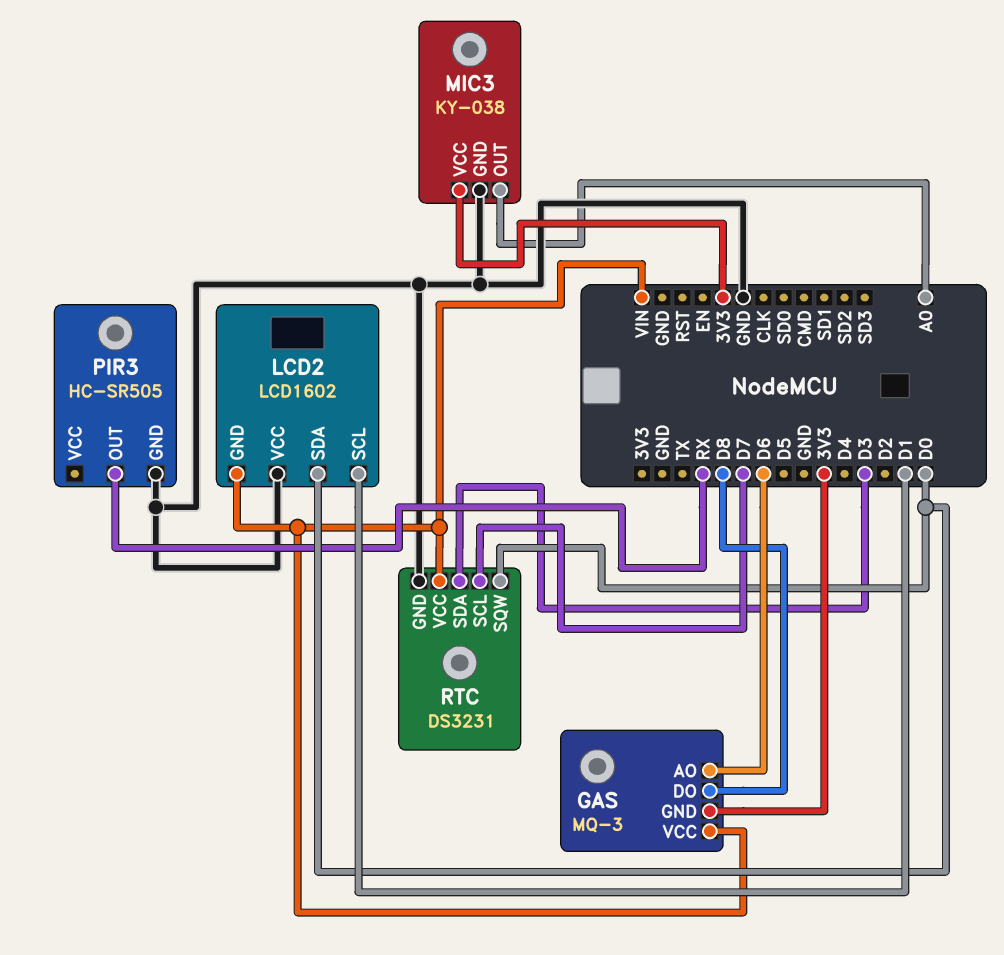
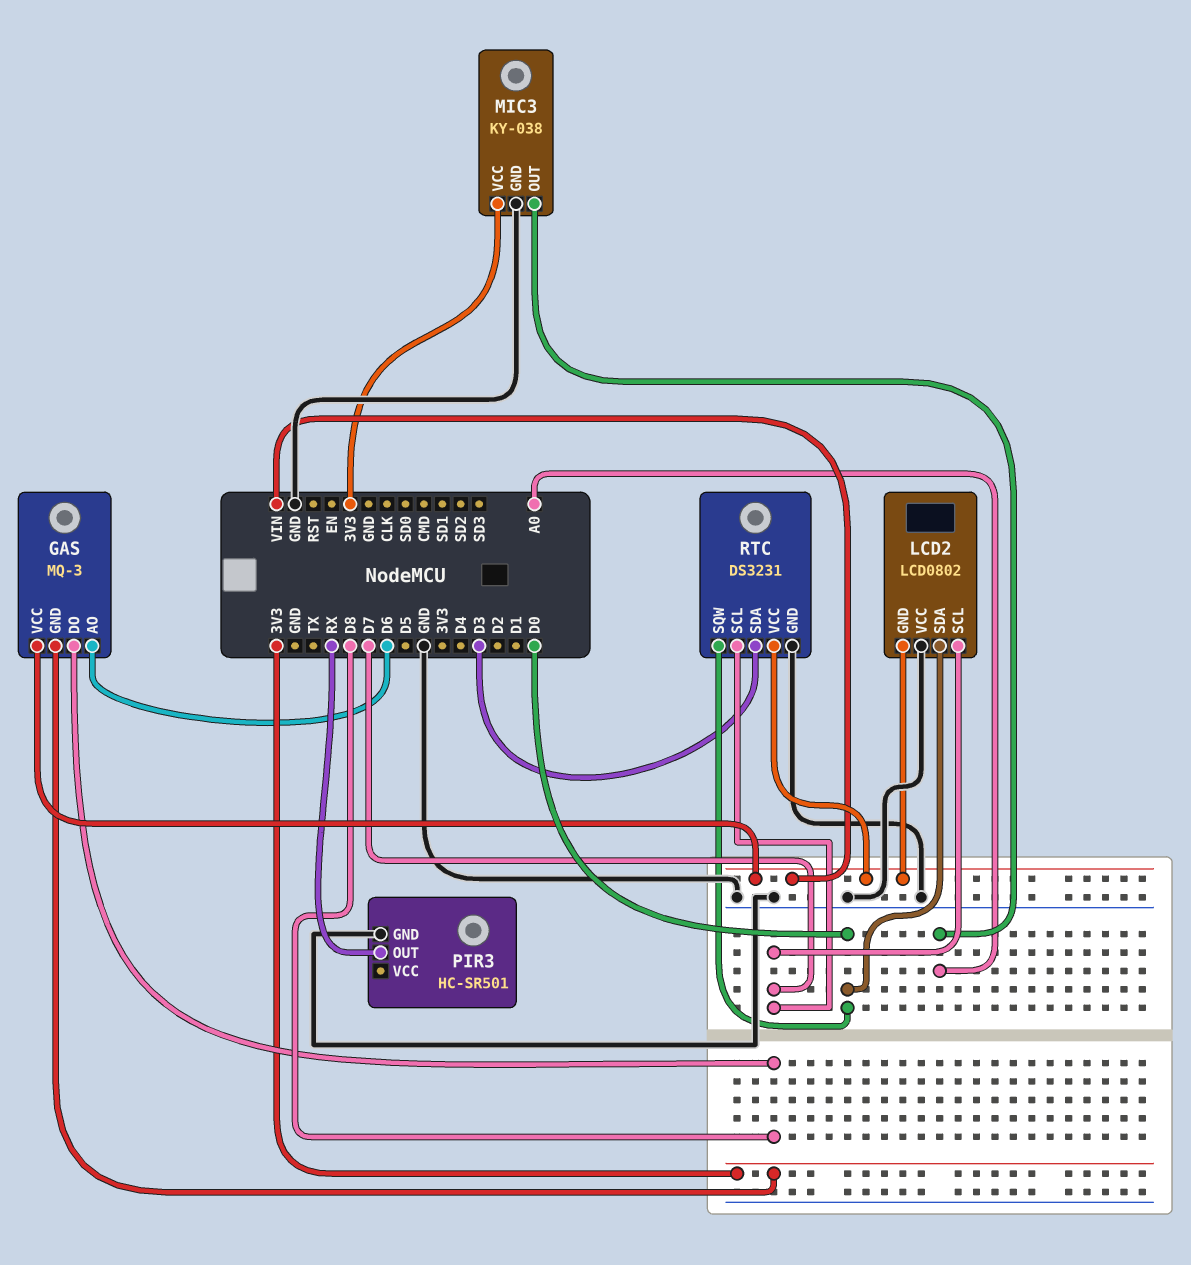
LCD2: LCD1602 -> LCD0802
LCD2 pin SCL: D1 -> D7
PIR3: HC-SR505 -> HC-SR501

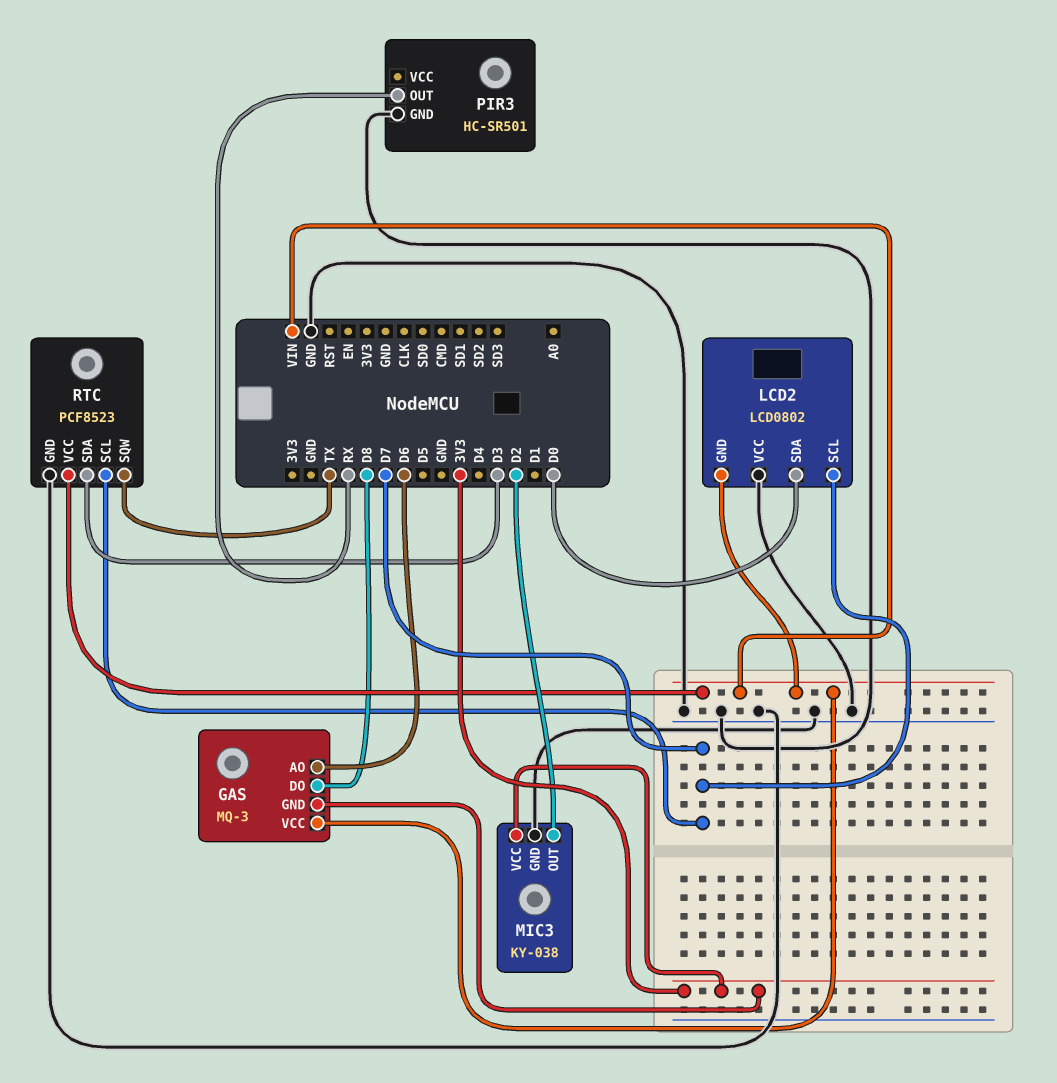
MIC3 pin OUT: A0 -> D2
RTC: DS3231 -> PCF8523
RTC pin SQW: D0 -> TX

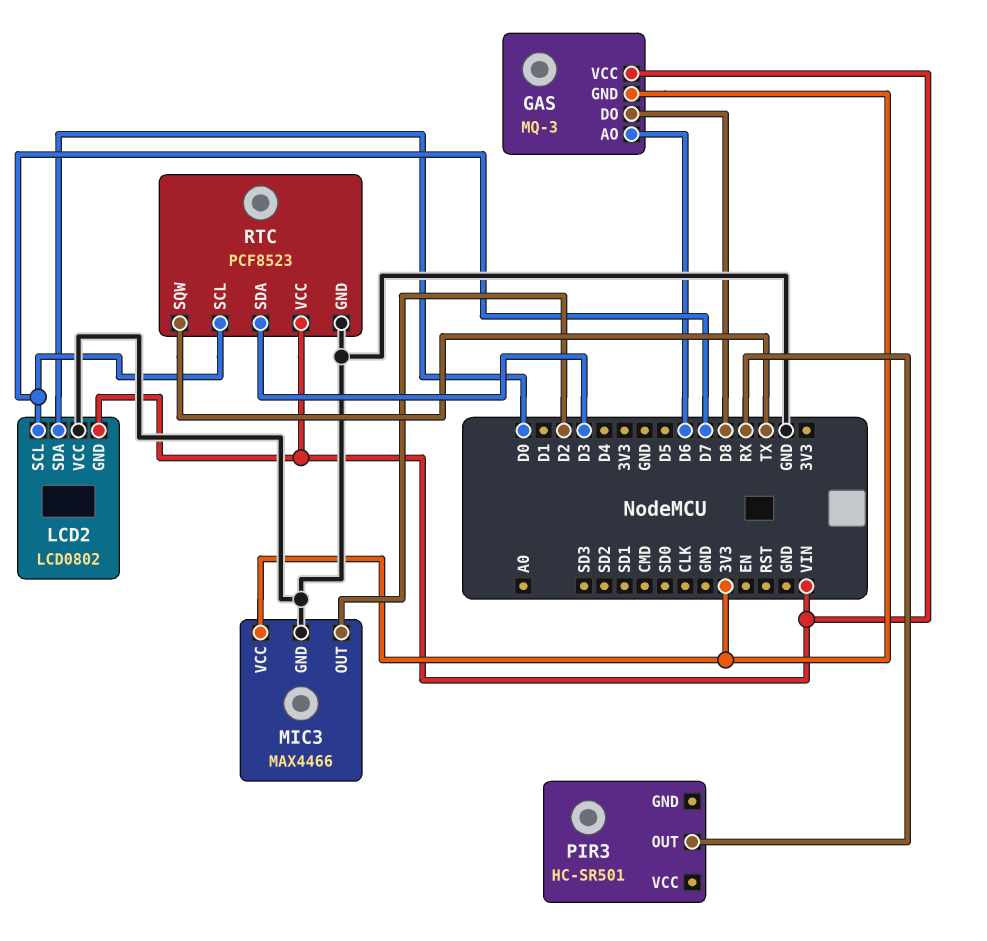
MIC3: KY-038 -> MAX4466
PIR3 pin GND: GND -> none

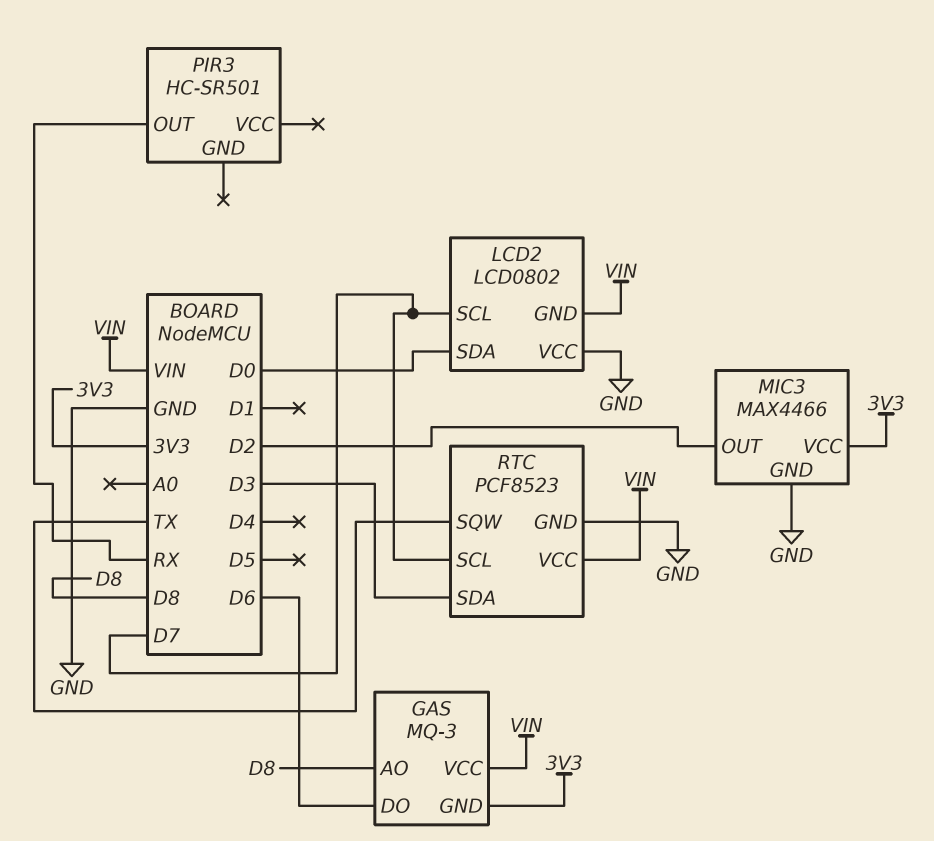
GAS pin AO: D6 -> D8
GAS pin DO: D8 -> D6

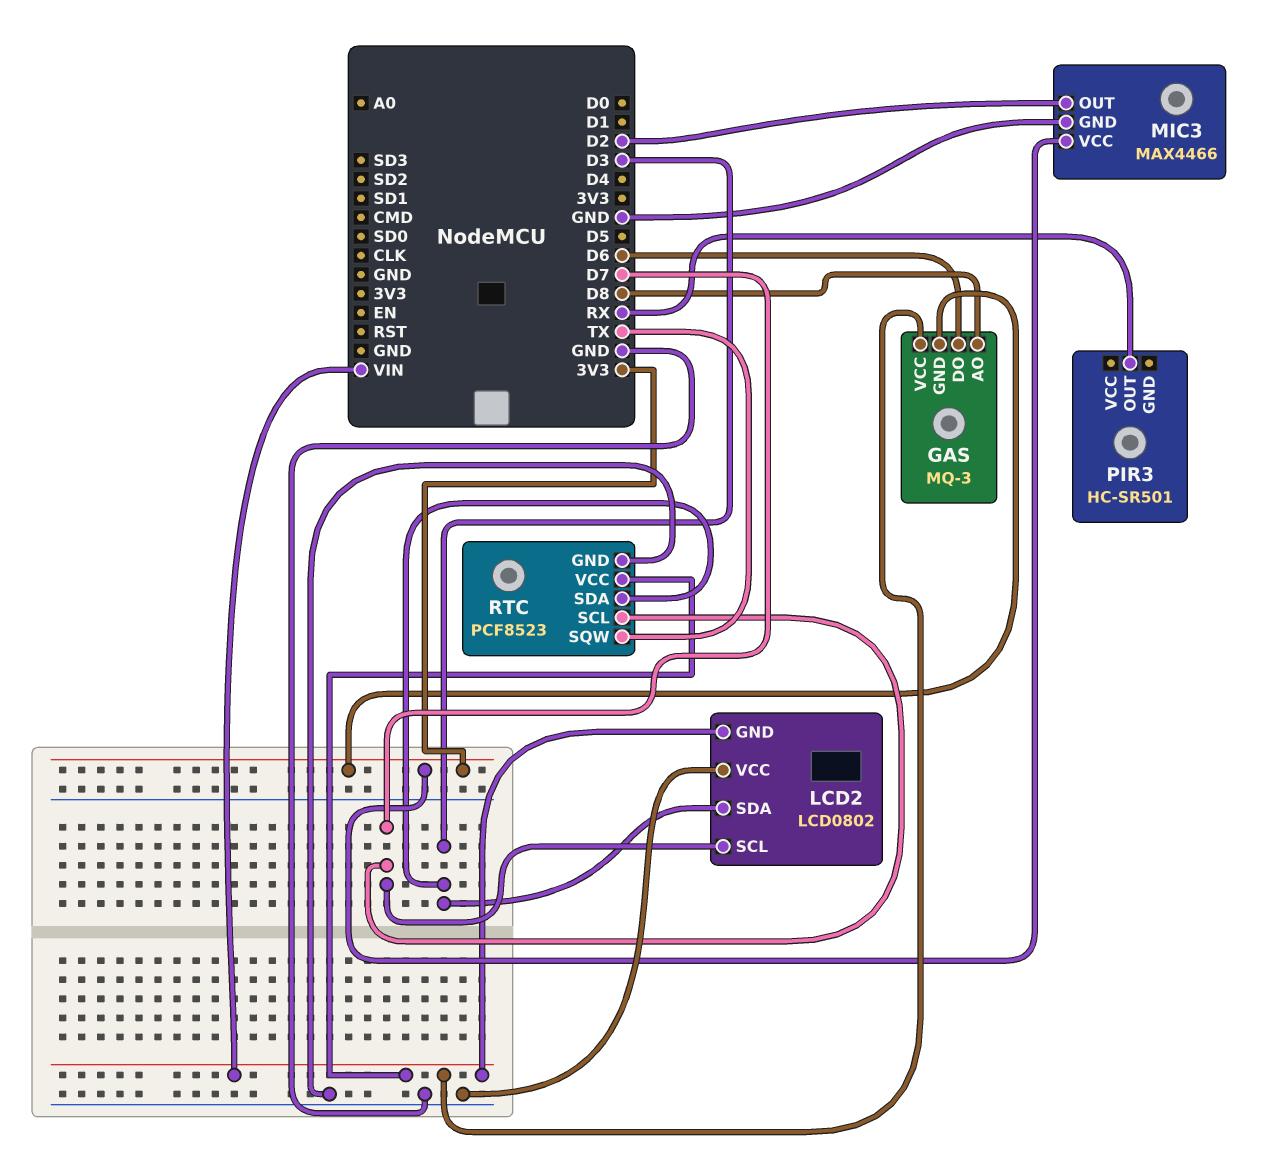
LCD2 pin SDA: D0 -> D3

